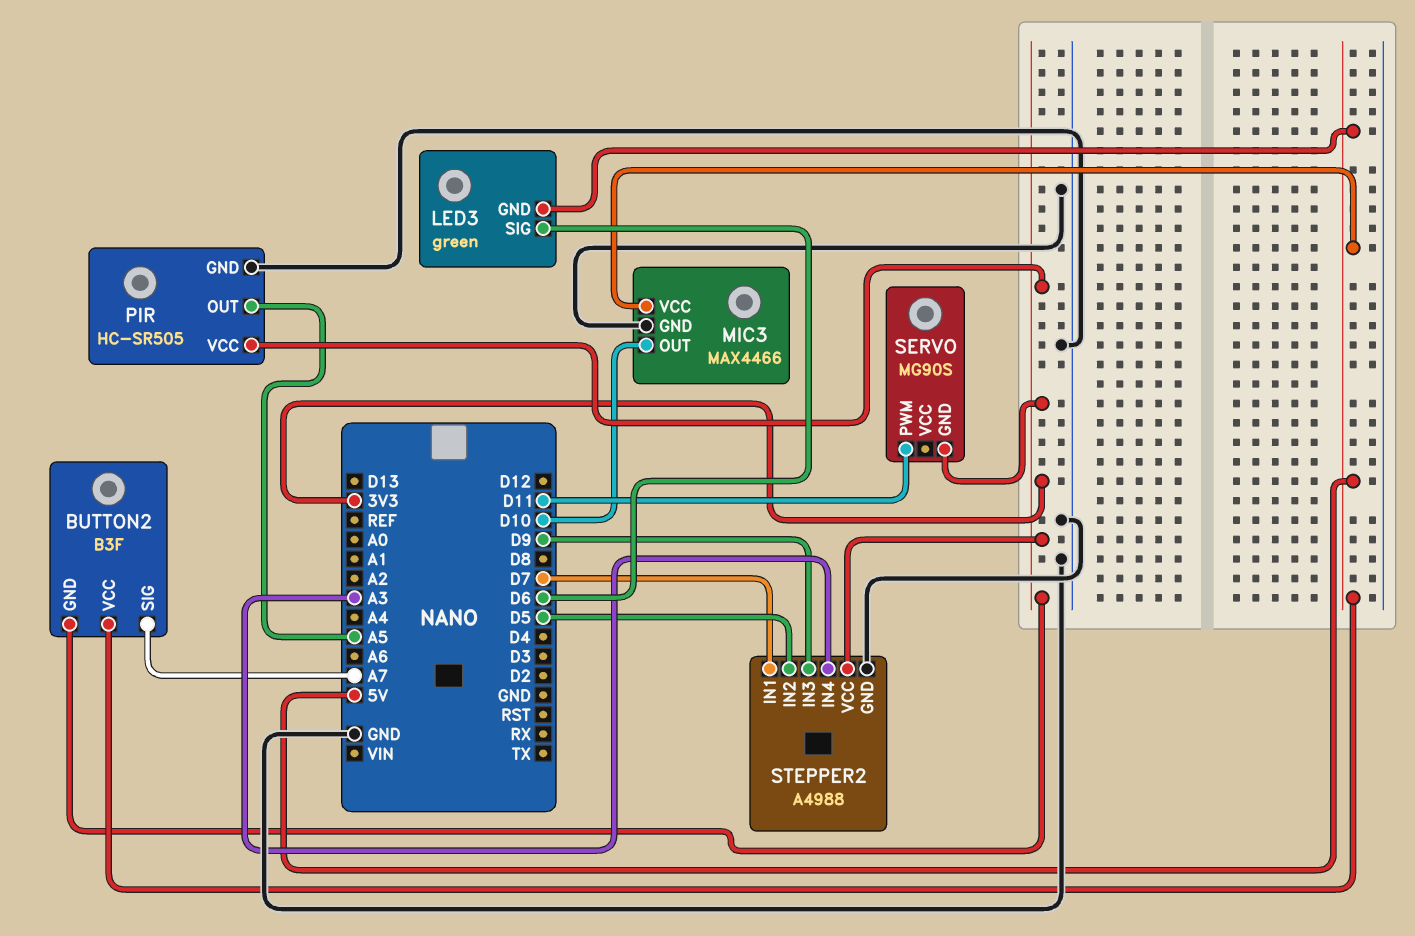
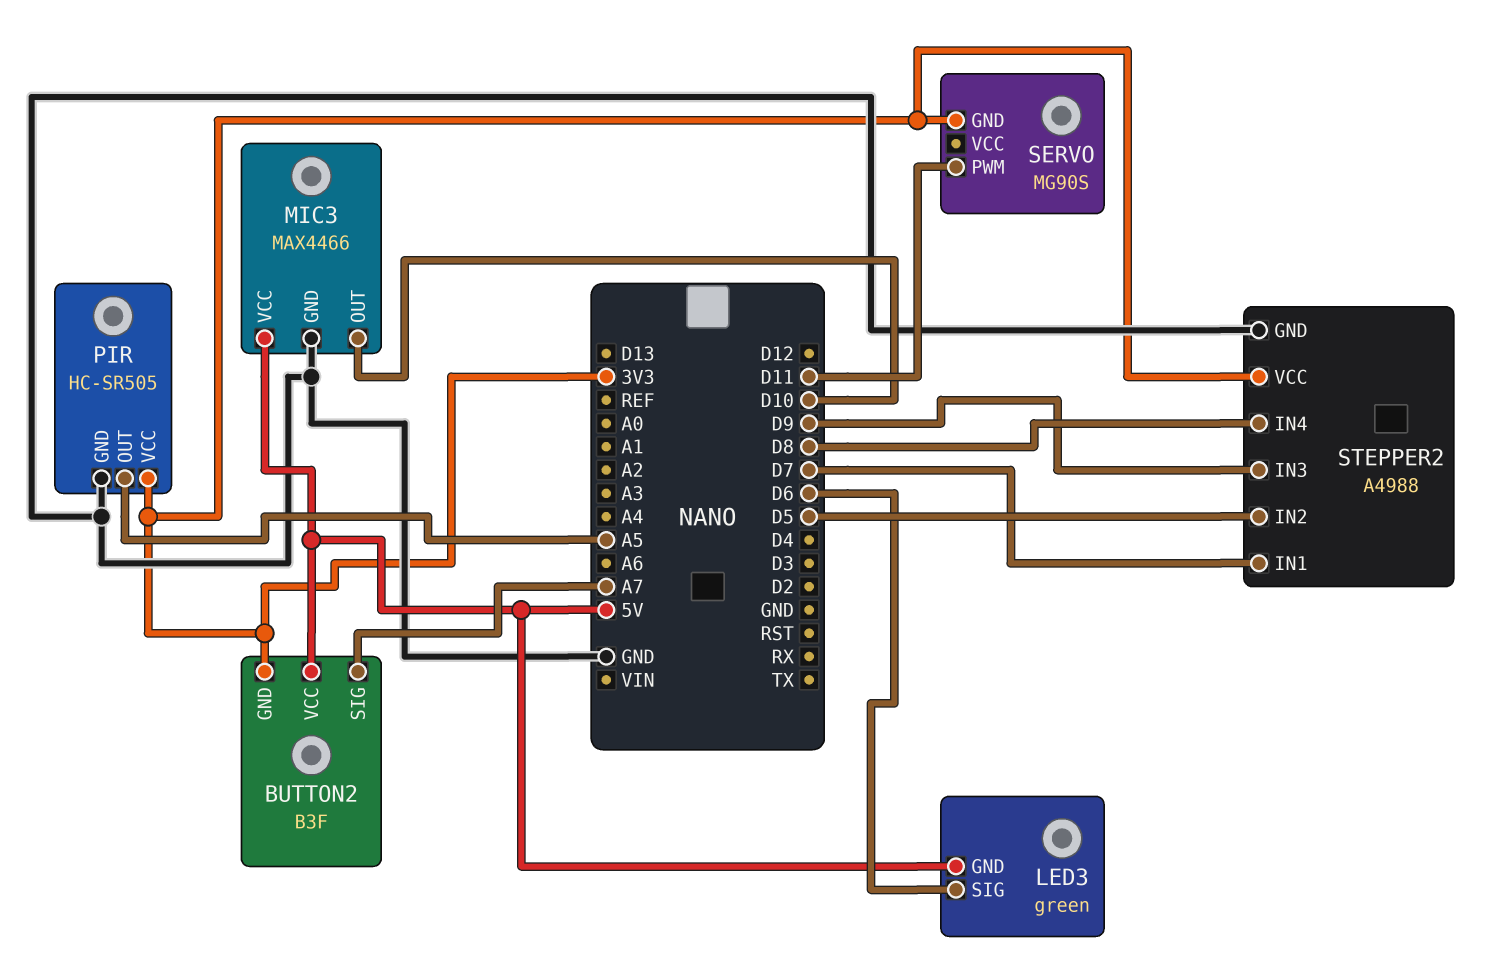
STEPPER2 pin IN4: A3 -> D8

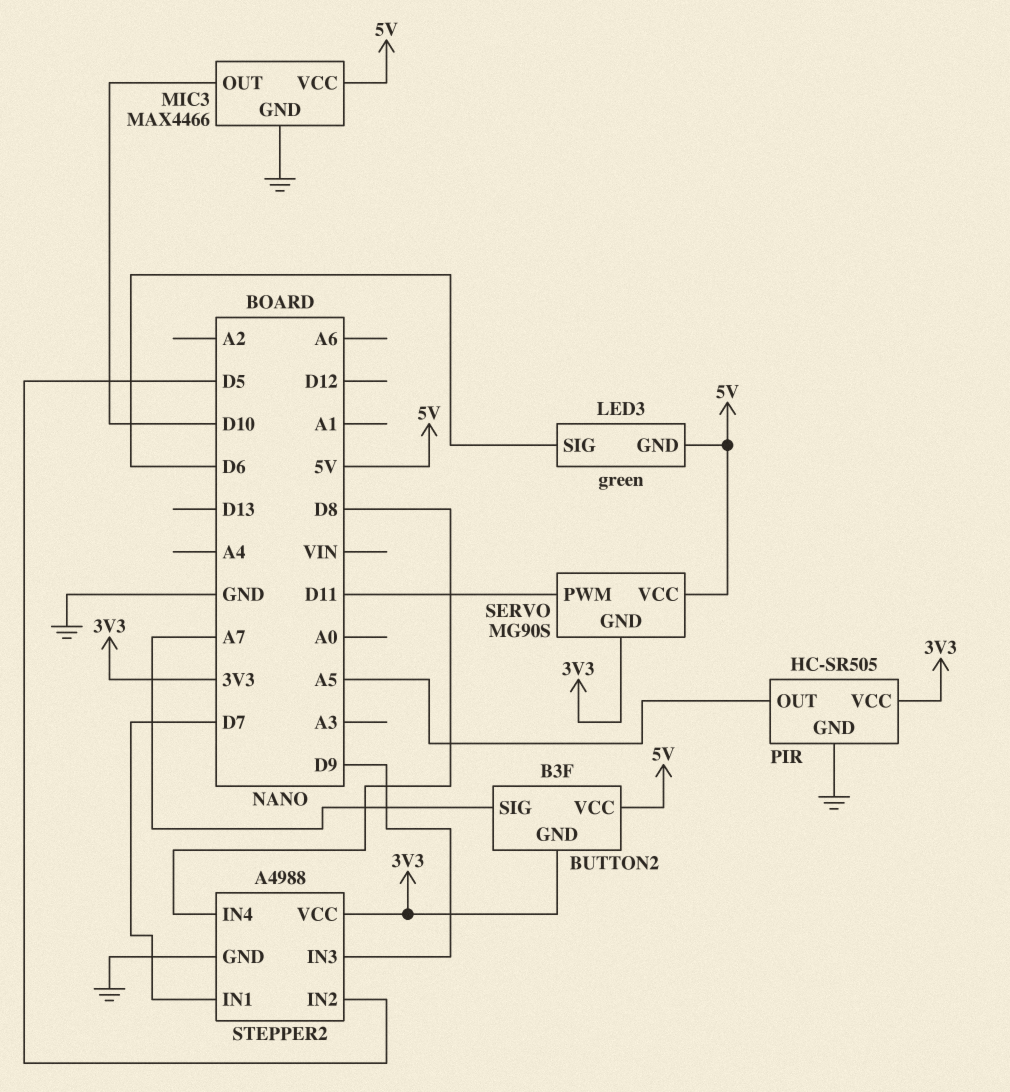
SERVO pin VCC: none -> 5V

